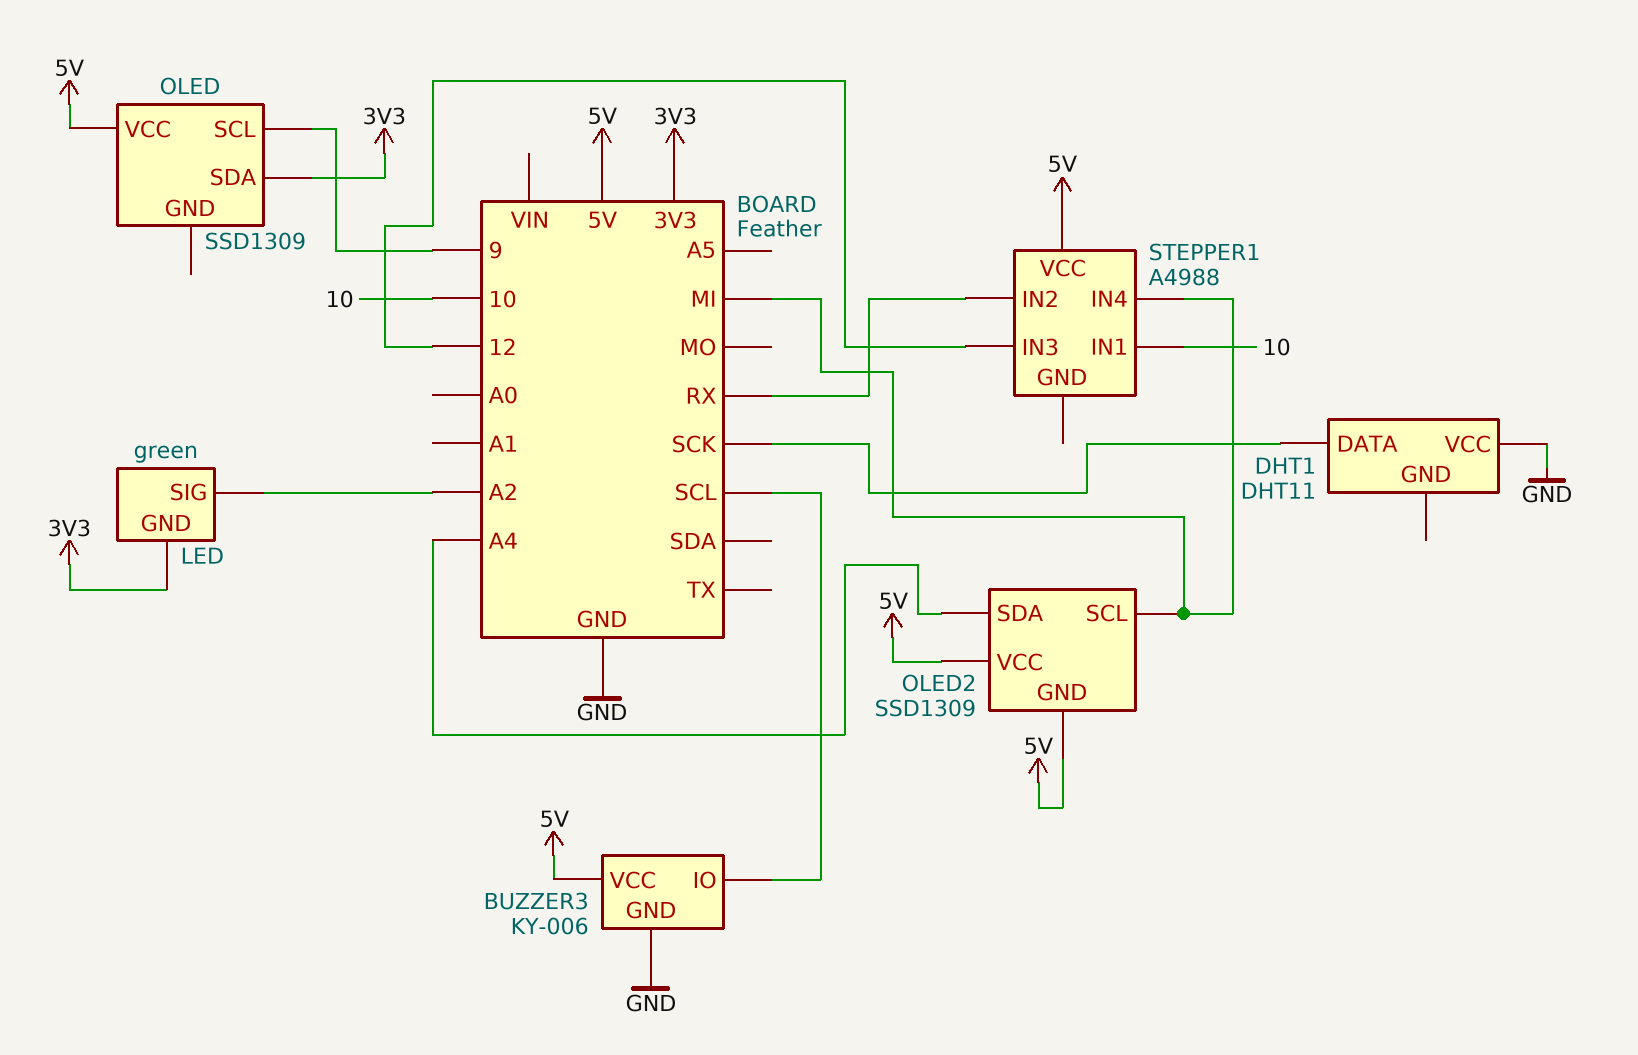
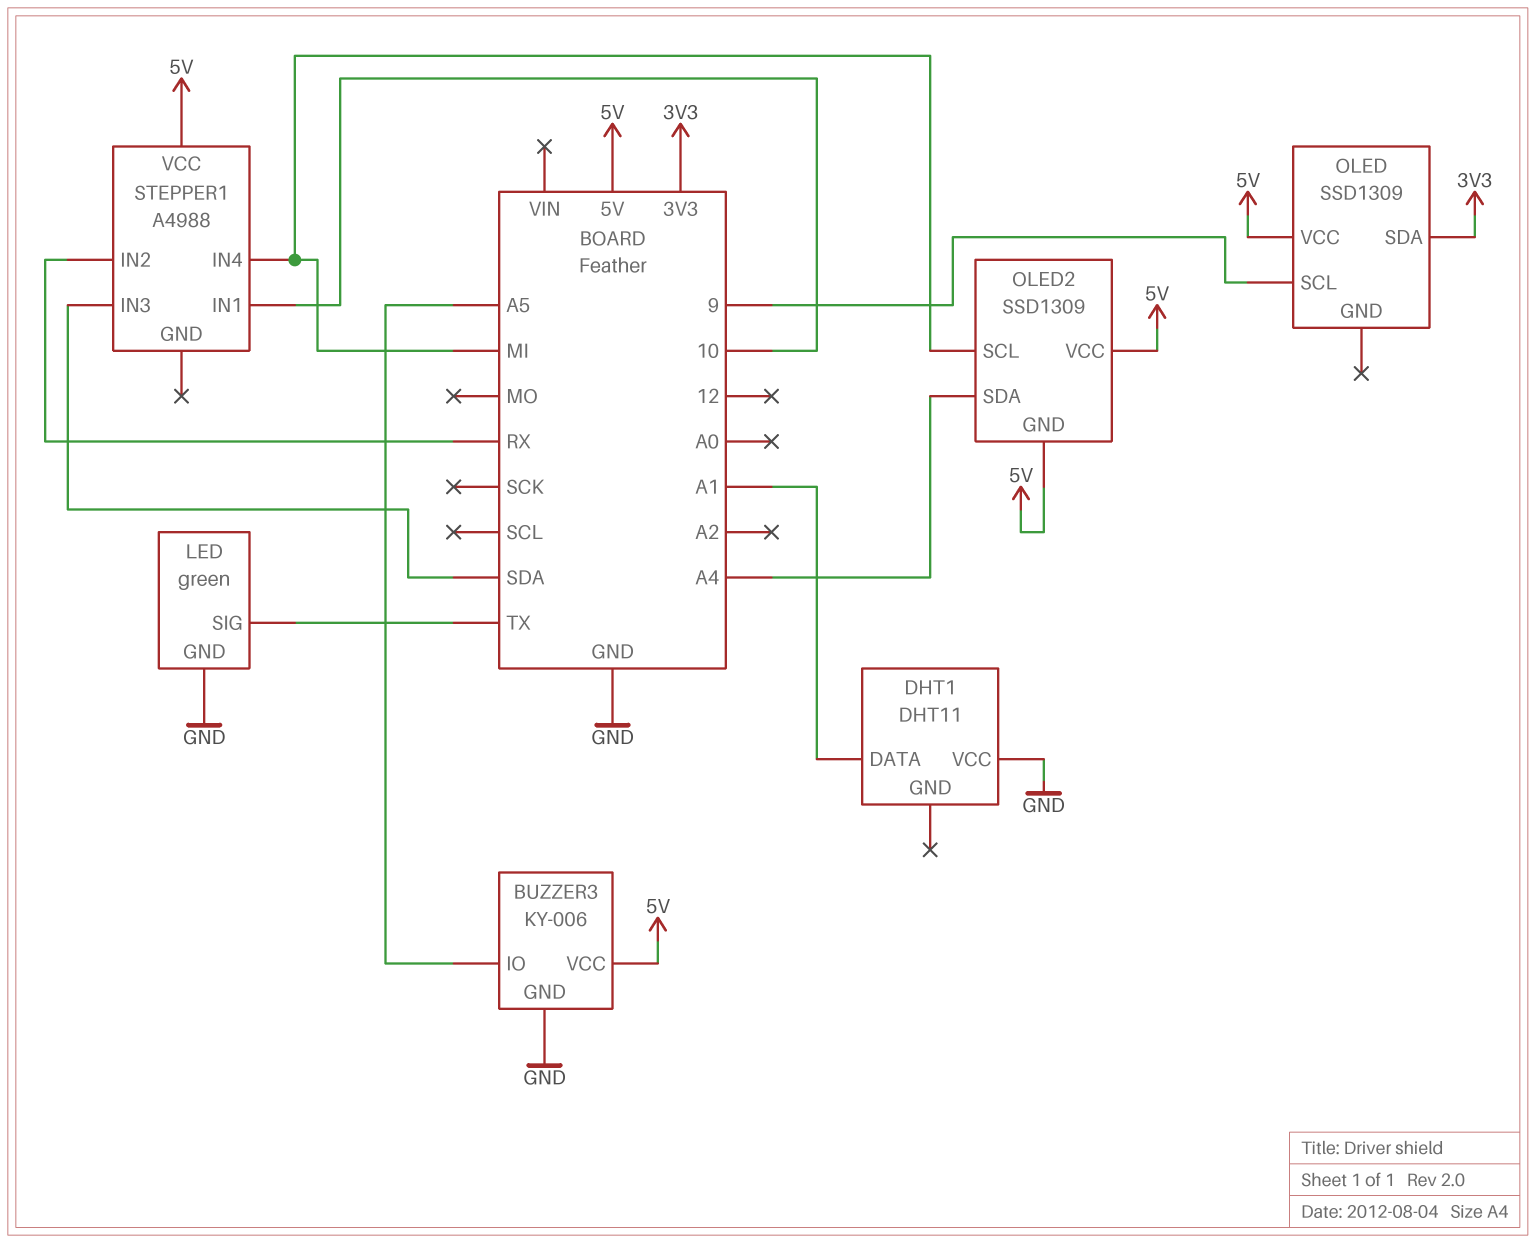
BUZZER3 pin IO: SCL -> A5
DHT1 pin DATA: SCK -> A1
LED pin GND: 3V3 -> GND
LED pin SIG: A2 -> TX
STEPPER1 pin IN3: 12 -> SDA

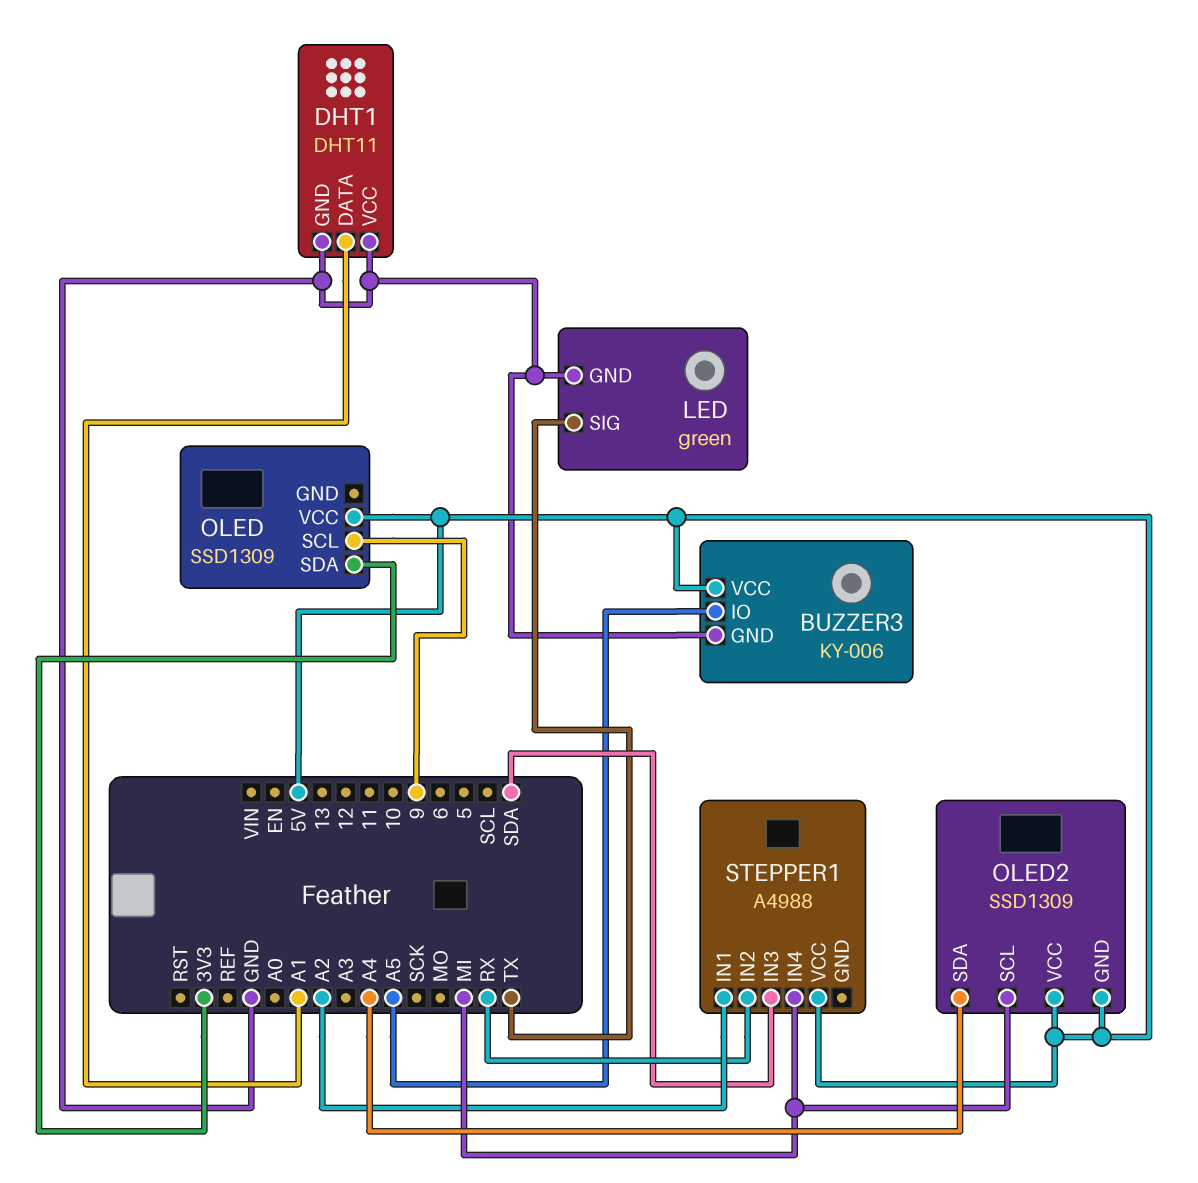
DHT1 pin GND: none -> GND
STEPPER1 pin IN1: 10 -> A2

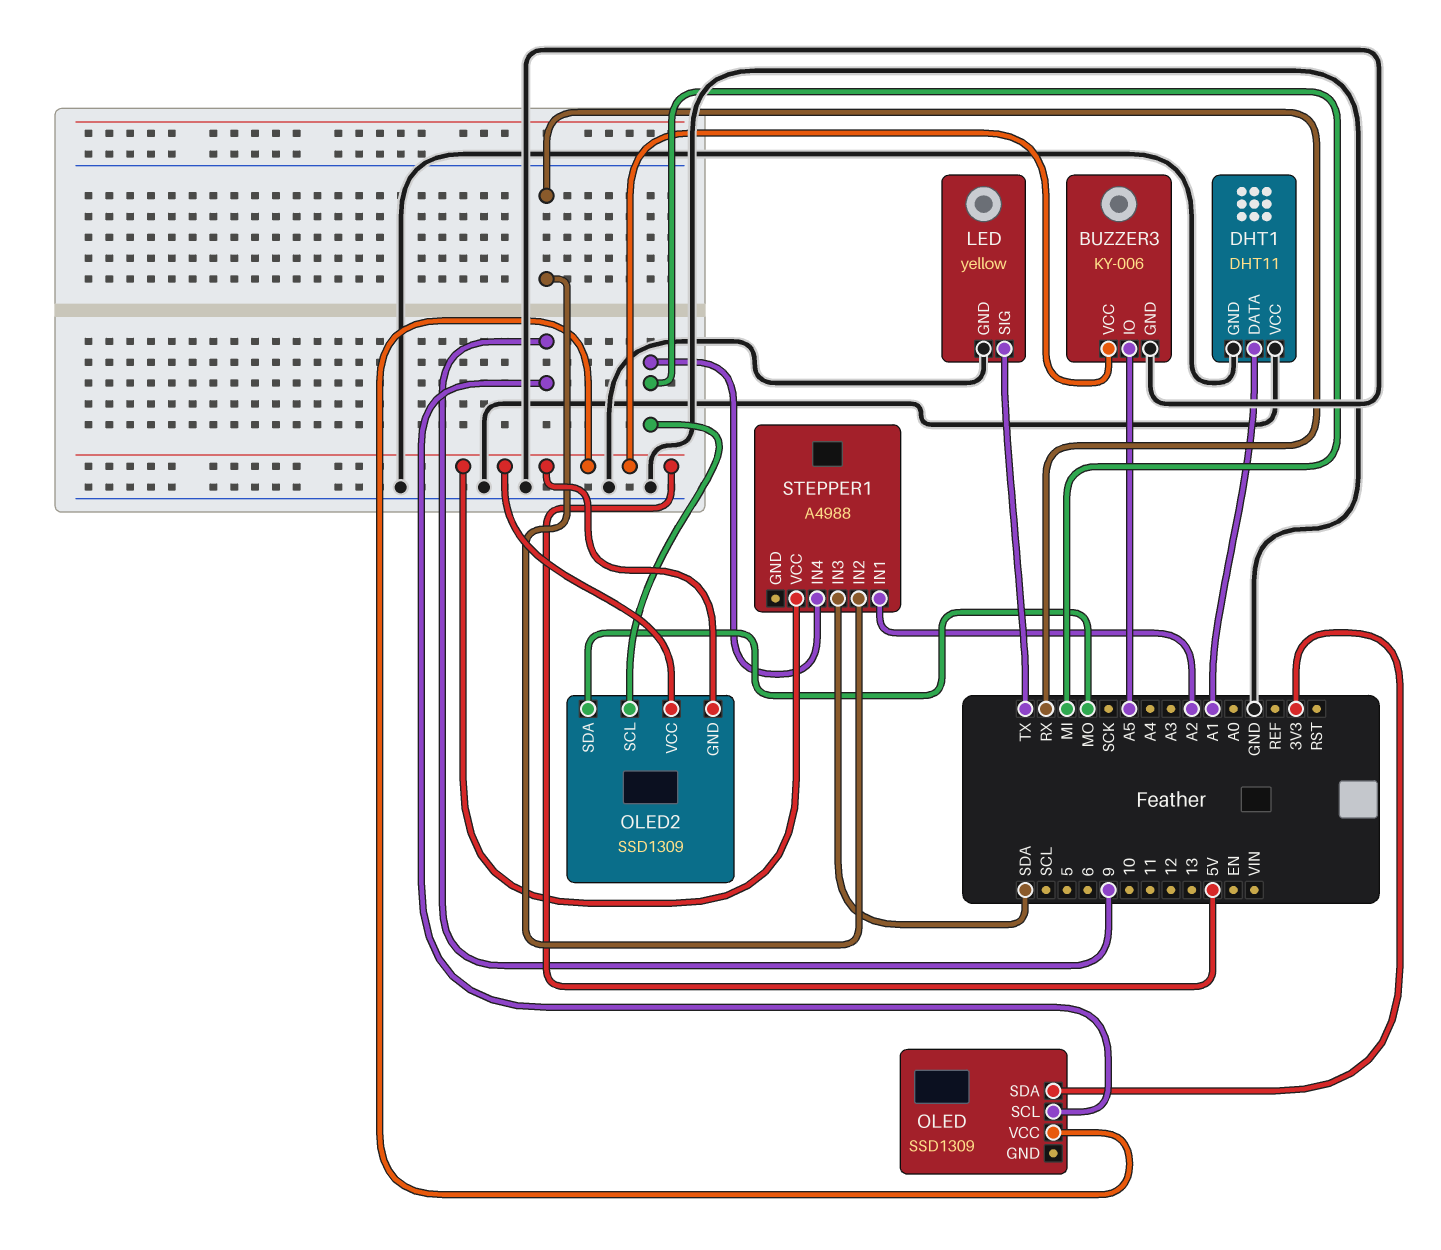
LED: green -> yellow
OLED2 pin SDA: A4 -> MO

